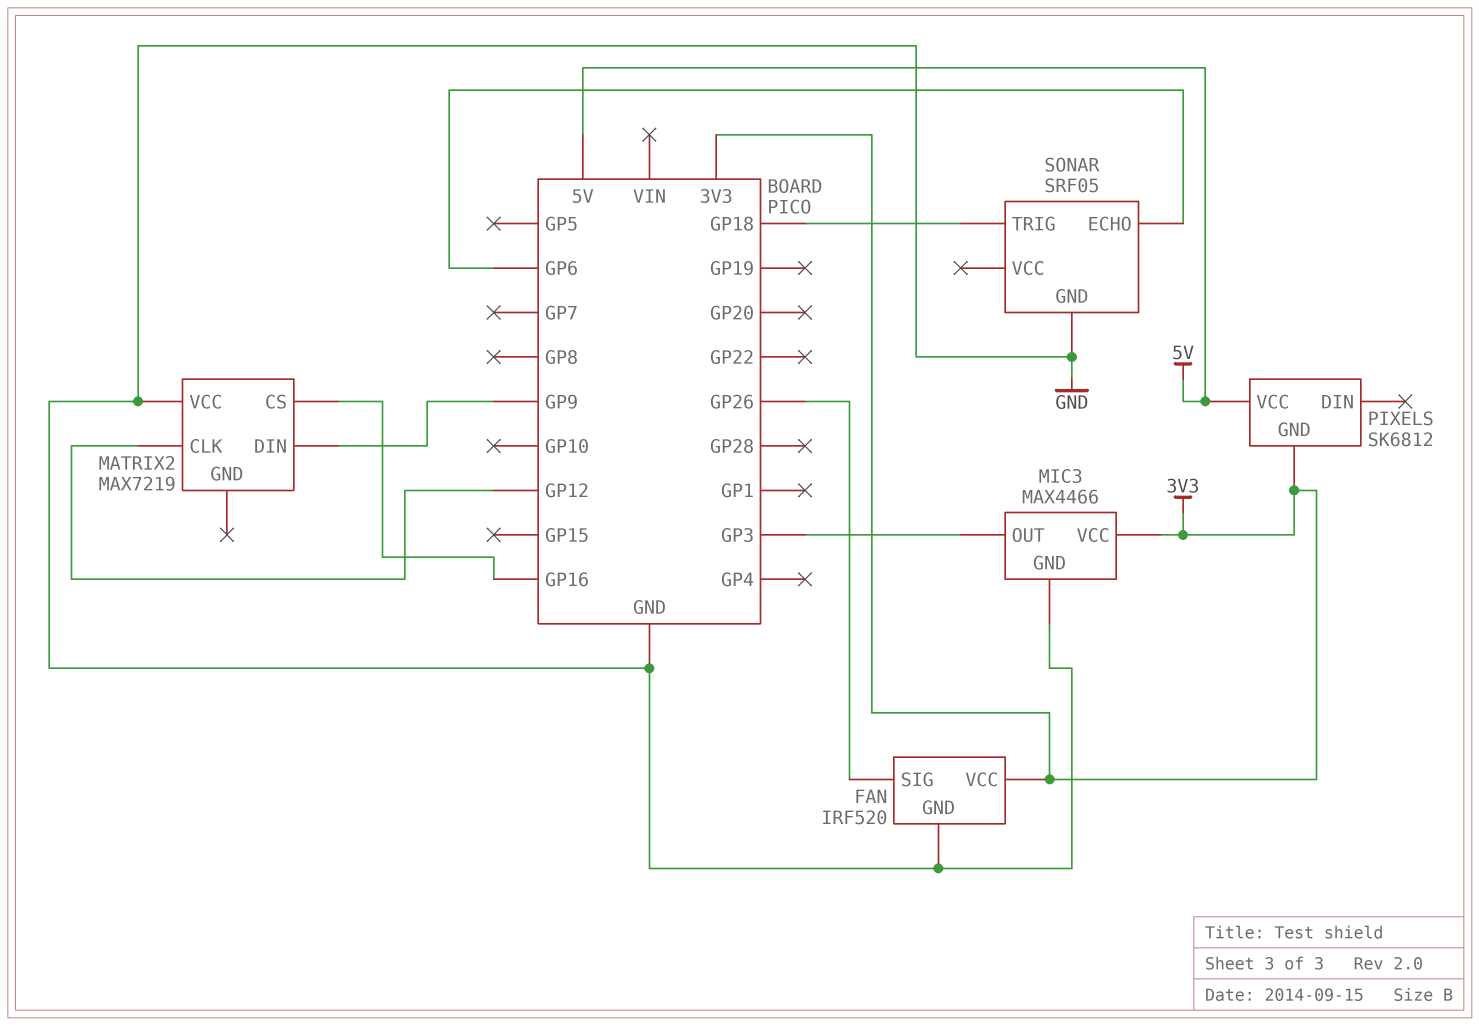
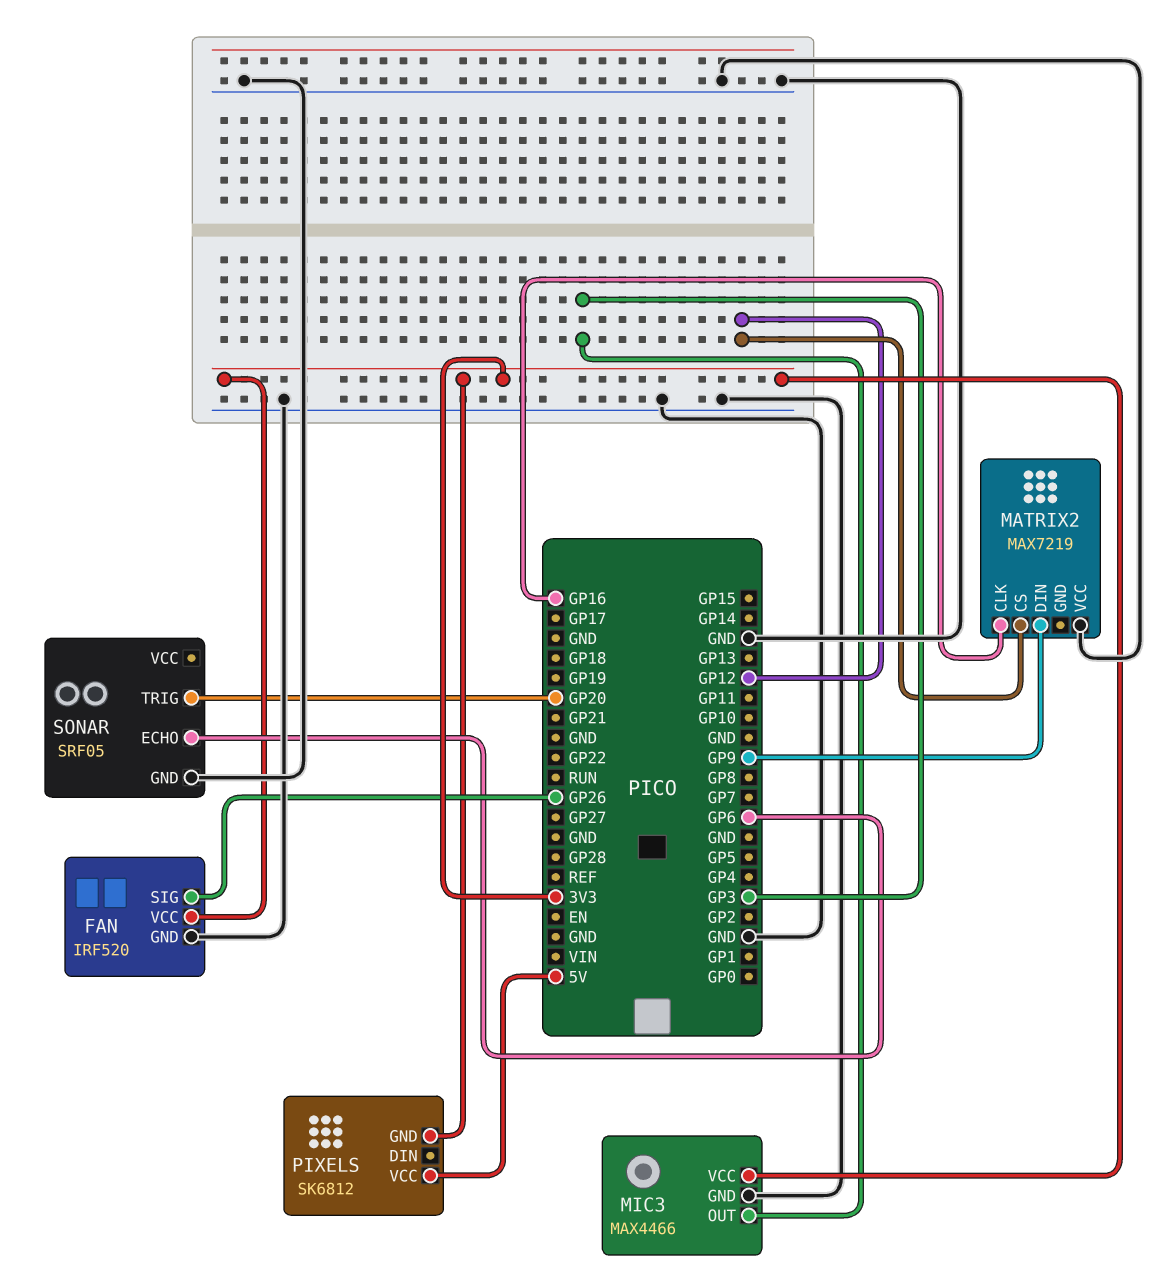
MATRIX2 pin CLK: GP12 -> GP16
MATRIX2 pin CS: GP16 -> GP12
SONAR pin TRIG: GP18 -> GP20

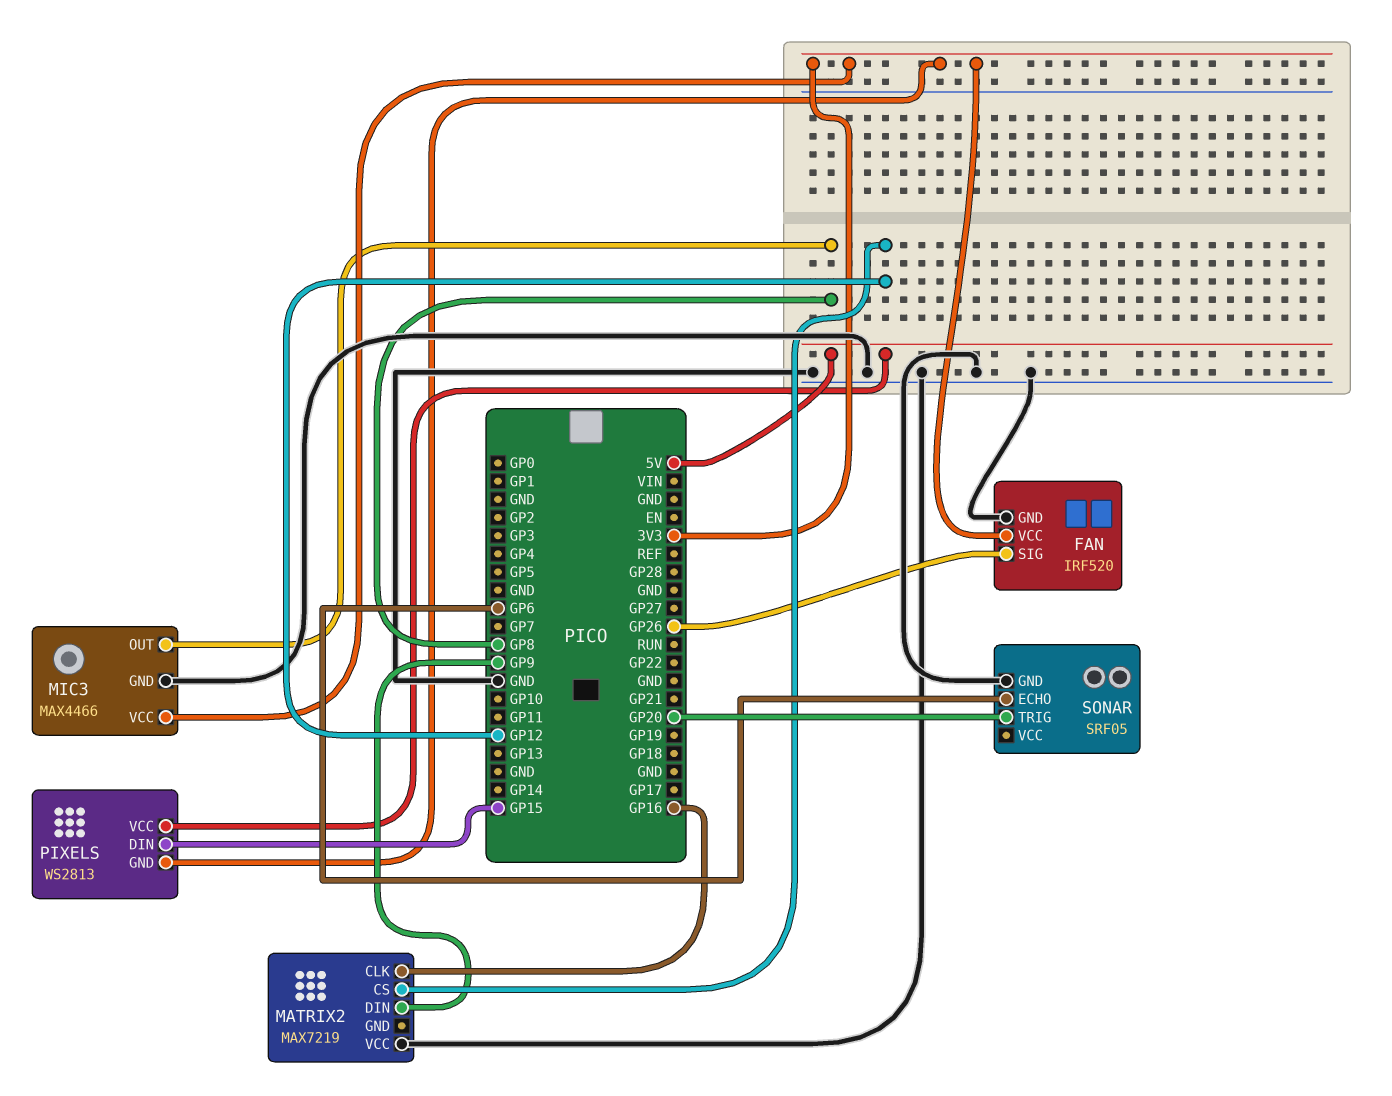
MIC3 pin OUT: GP3 -> GP8
PIXELS: SK6812 -> WS2813
PIXELS pin DIN: none -> GP15

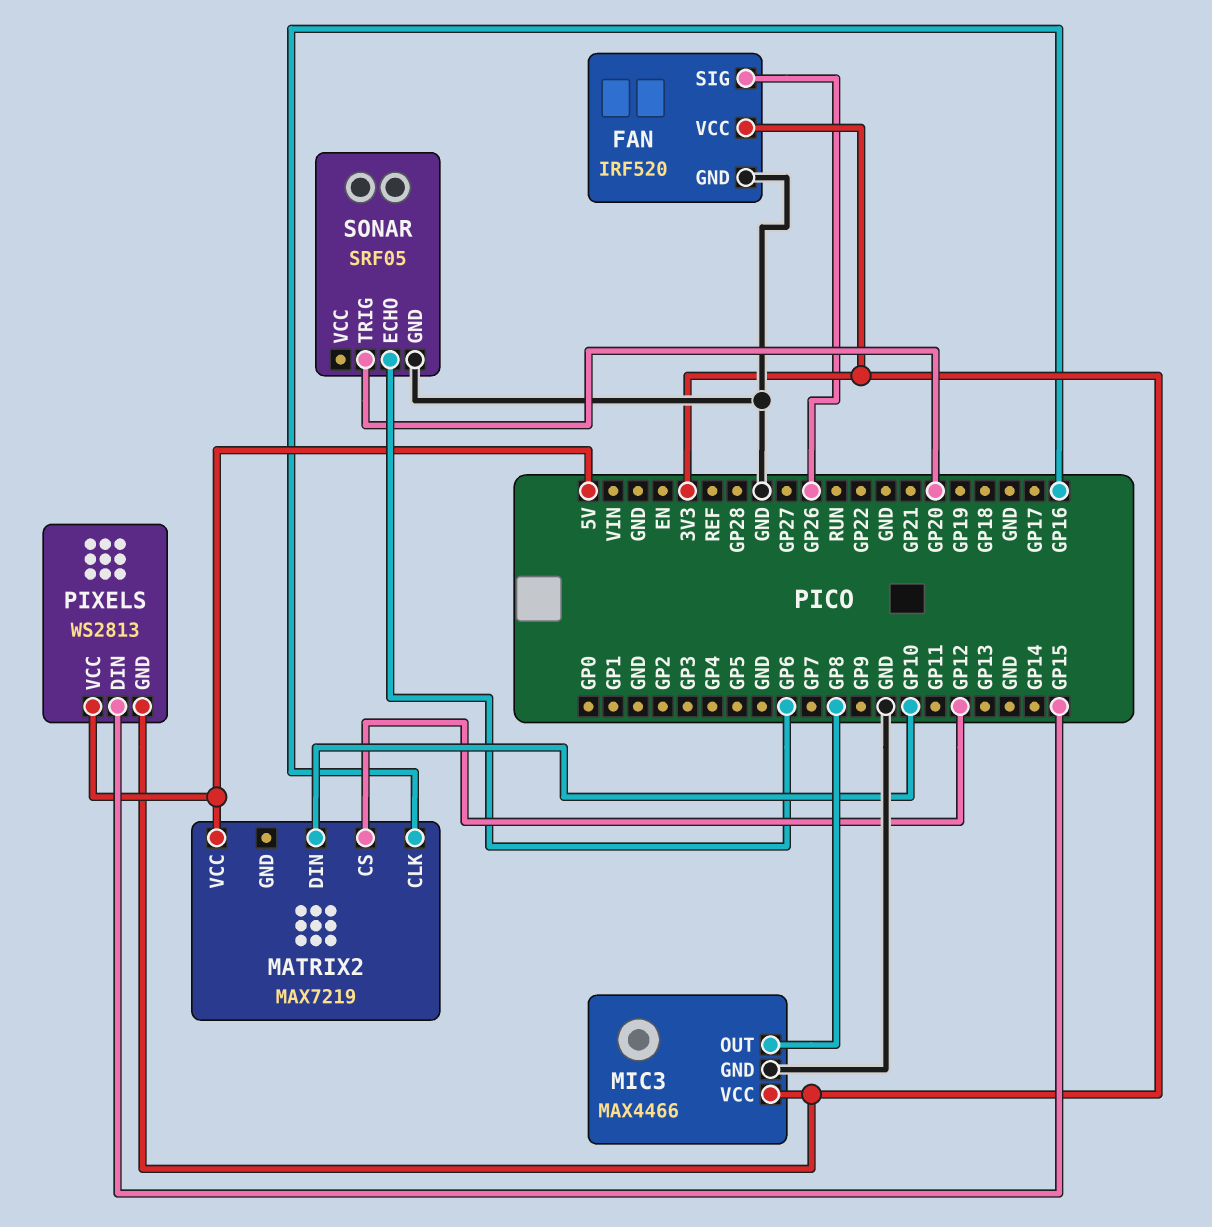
MATRIX2 pin DIN: GP9 -> GP10
MATRIX2 pin VCC: GND -> 5V

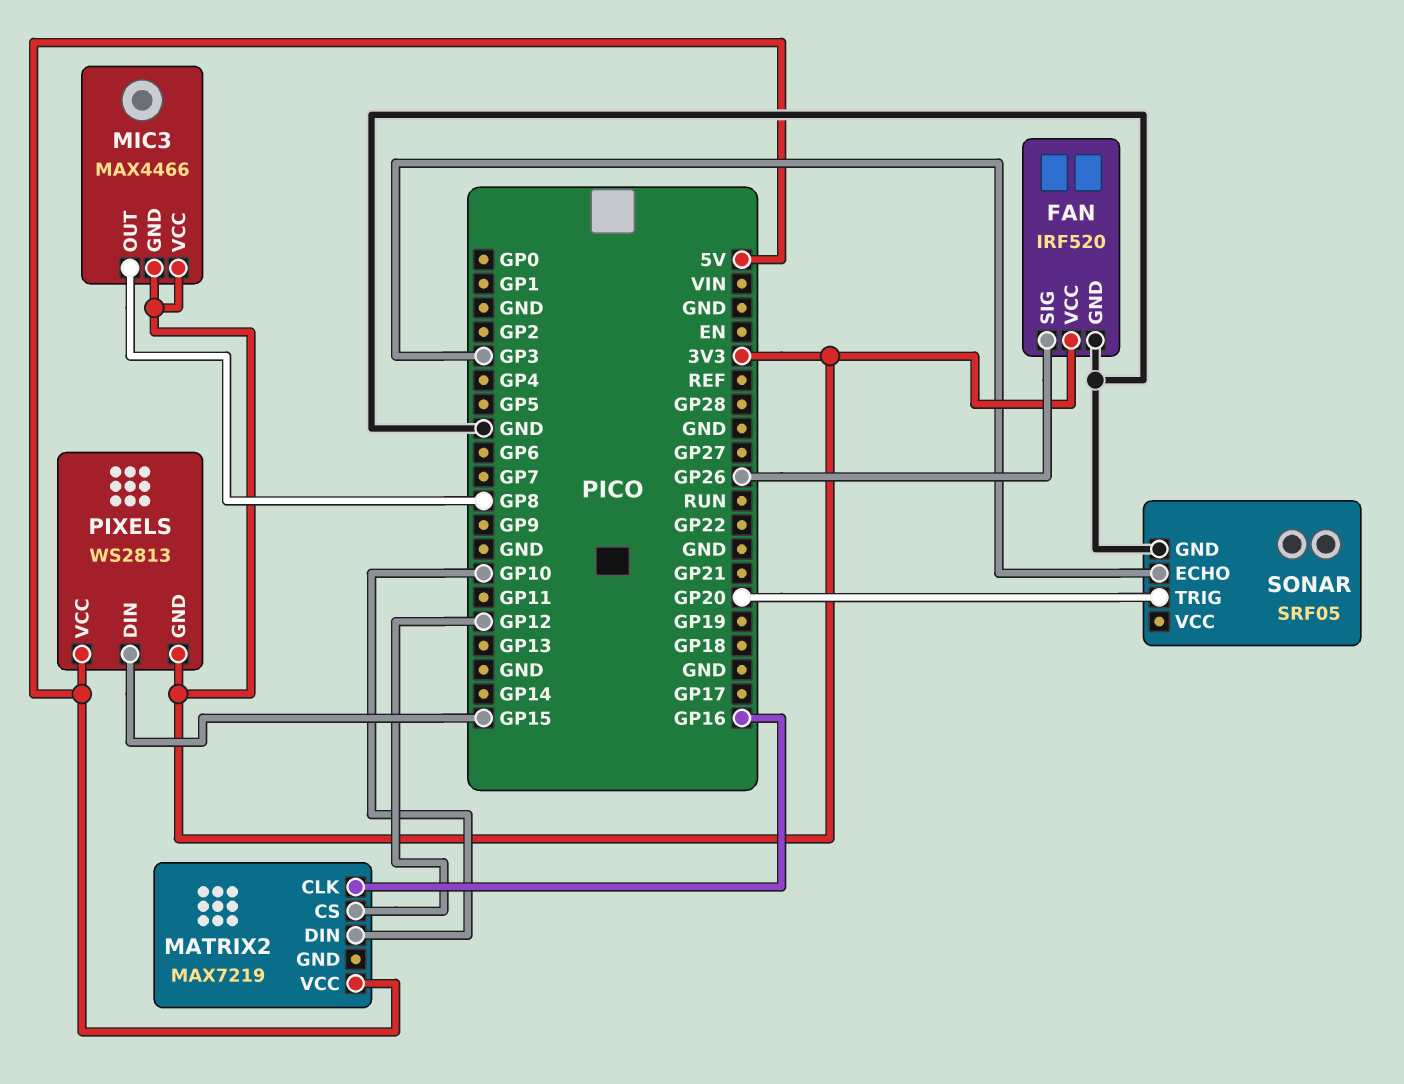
MIC3 pin GND: GND -> 3V3
SONAR pin ECHO: GP6 -> GP3

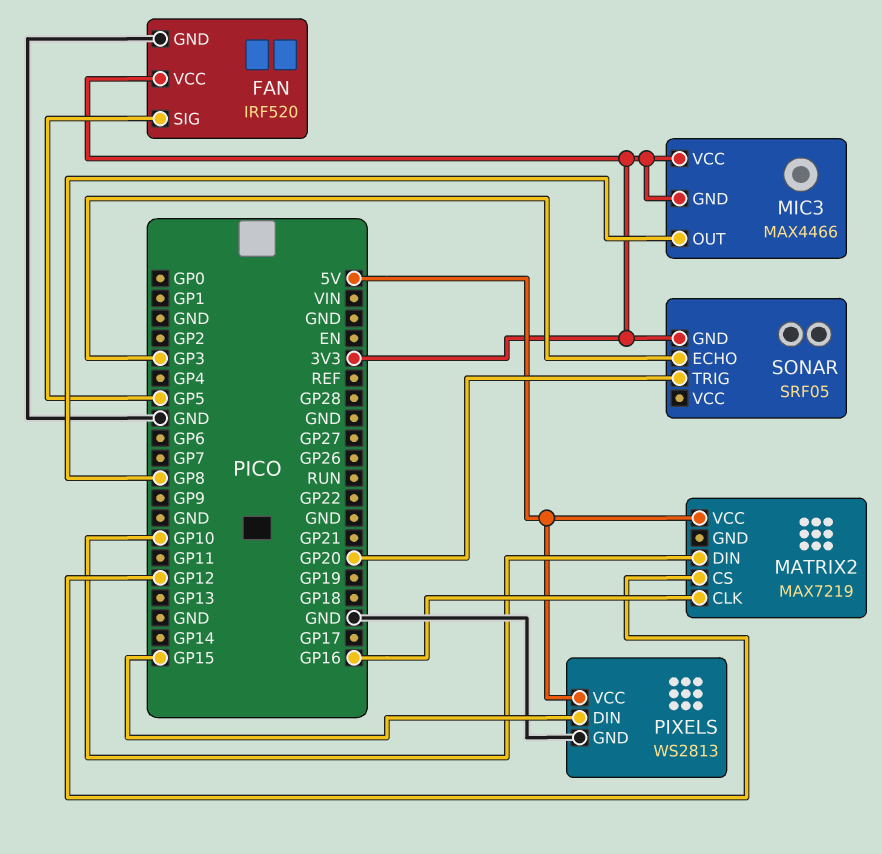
FAN pin SIG: GP26 -> GP5
PIXELS pin GND: 3V3 -> GND
SONAR pin GND: GND -> 3V3

